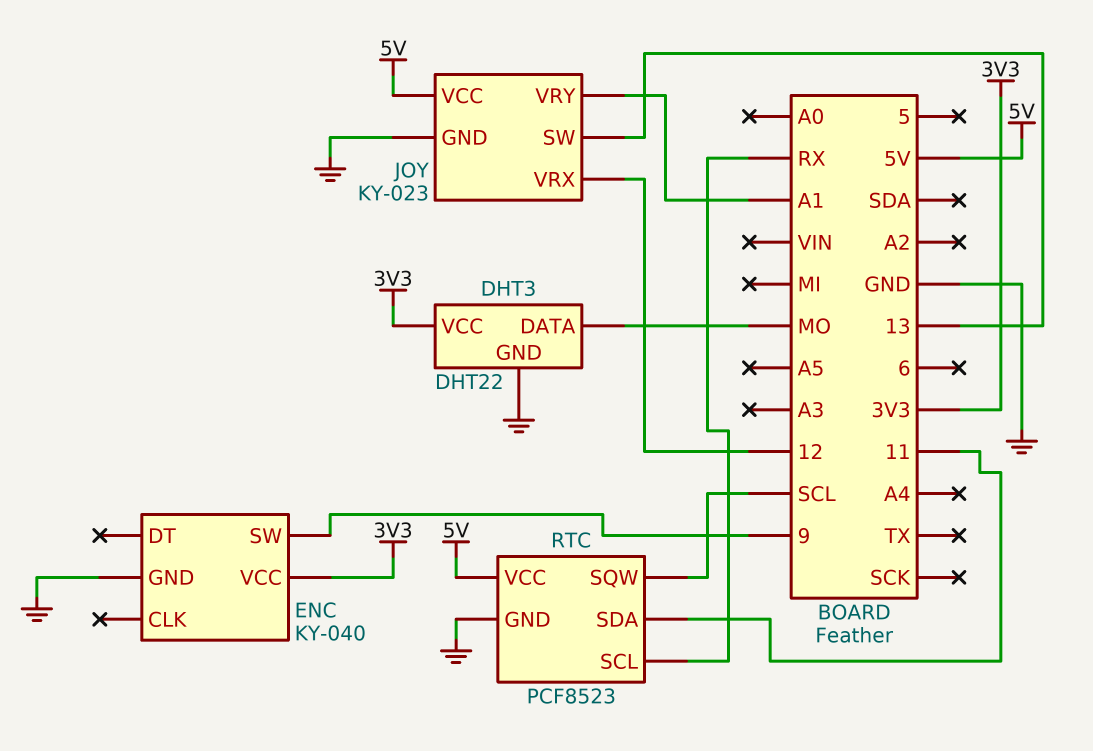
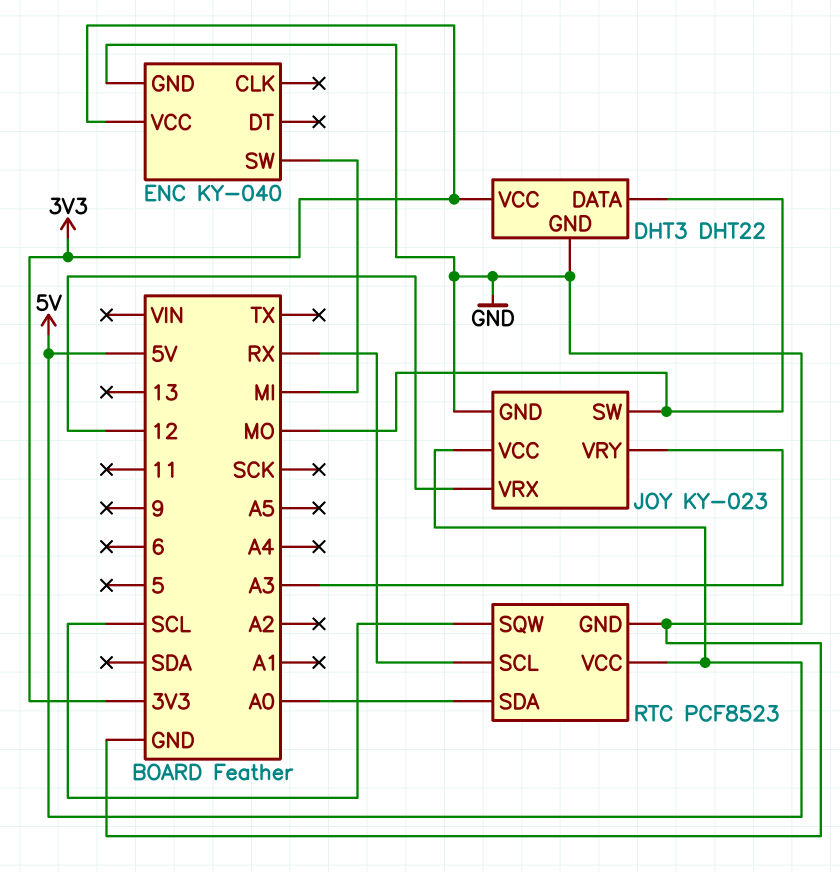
ENC pin SW: 9 -> MI
JOY pin SW: 13 -> MO
JOY pin VRY: A1 -> A3
RTC pin SDA: 11 -> A0

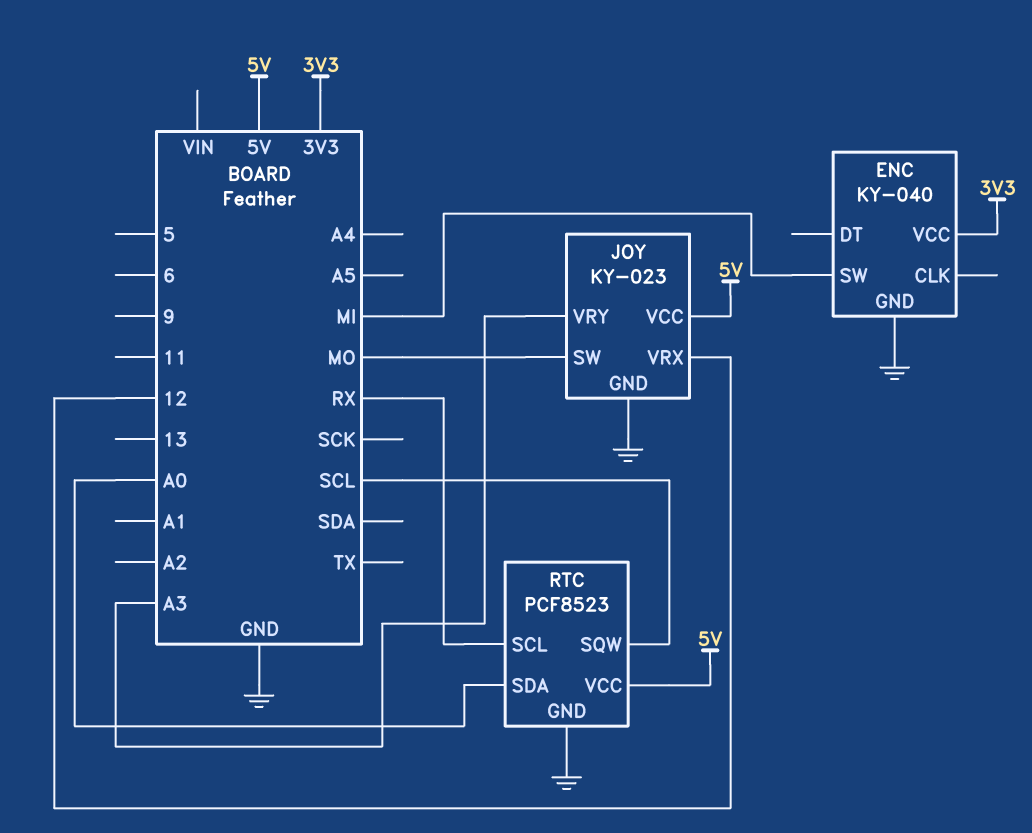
DHT3: DHT22 -> none
DHT3 pin DATA: MO -> none
DHT3 pin GND: GND -> none
DHT3 pin VCC: 3V3 -> none

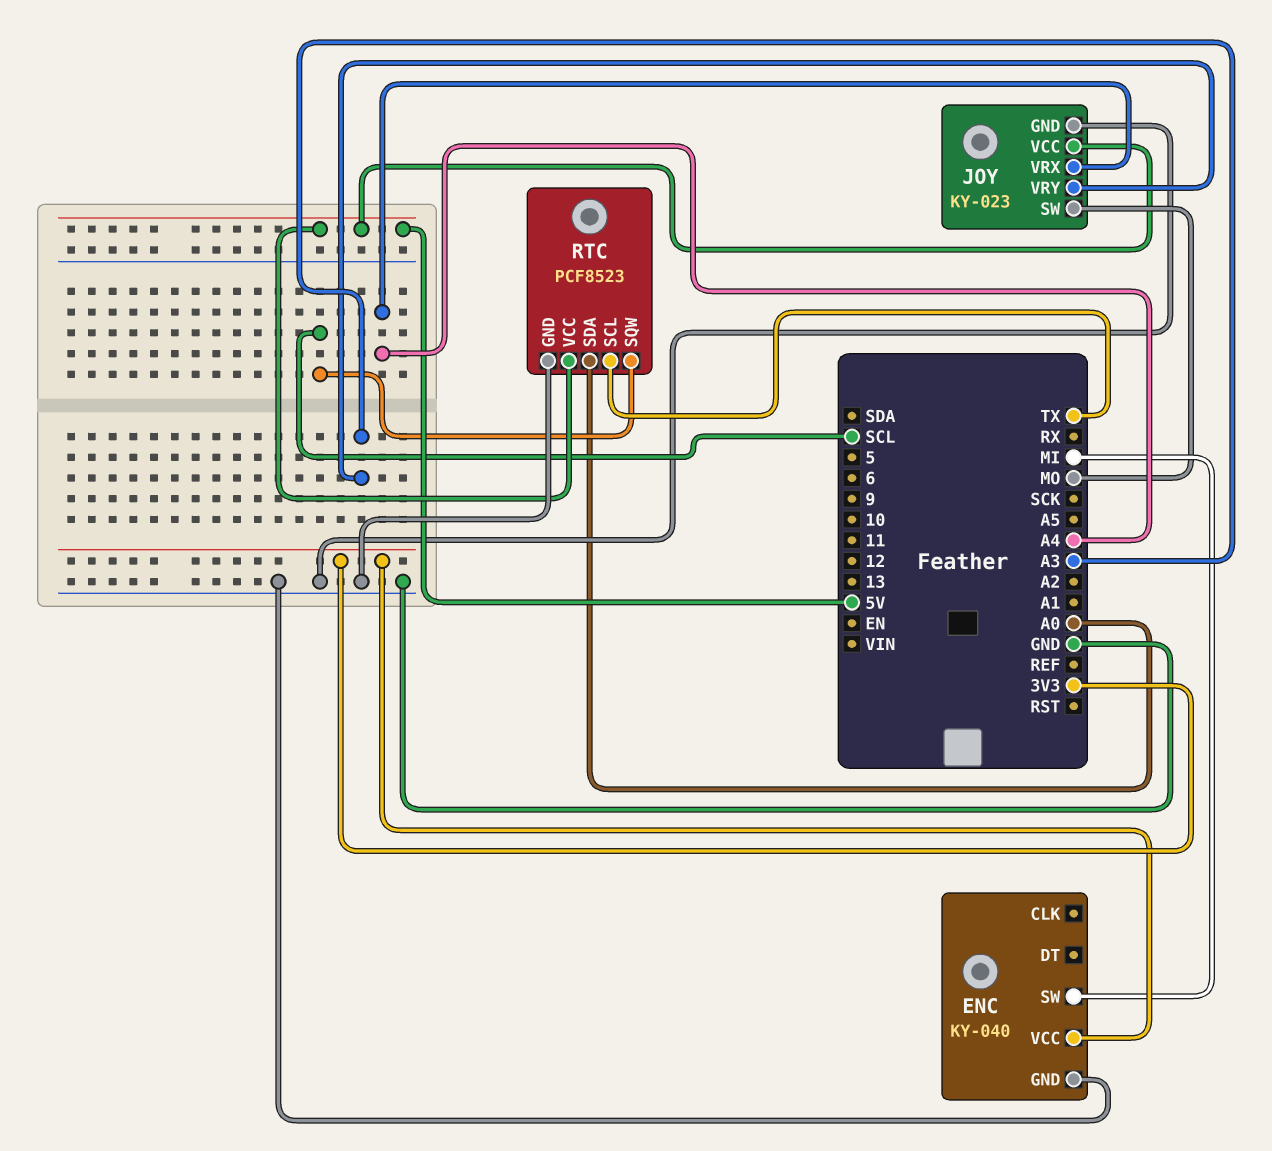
JOY pin VRX: 12 -> A4
RTC pin SCL: RX -> TX

